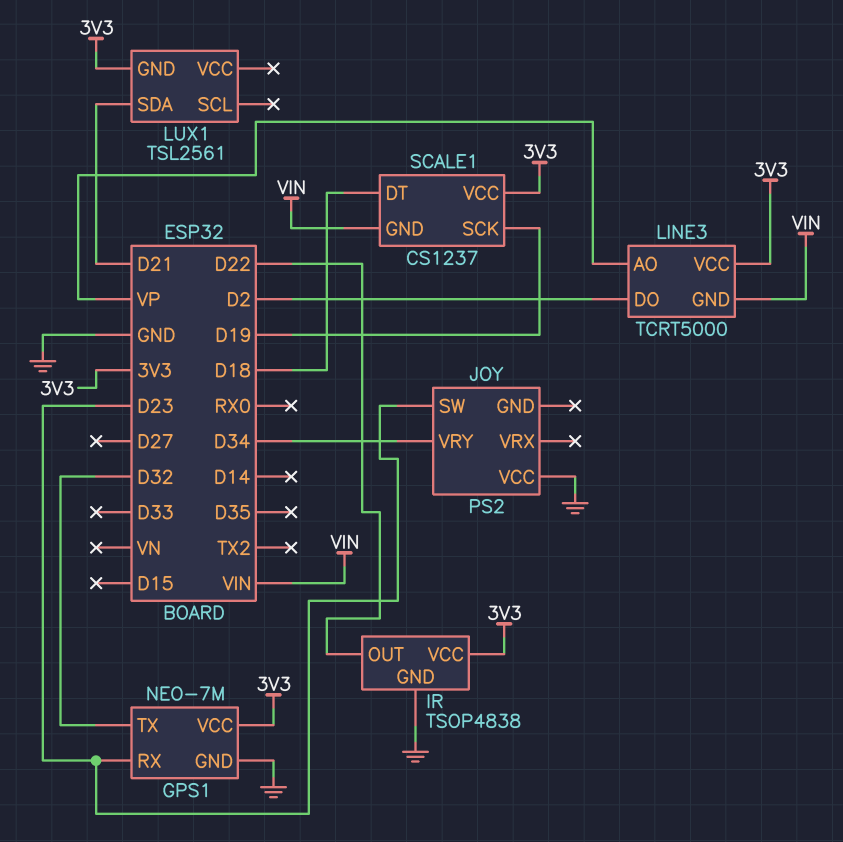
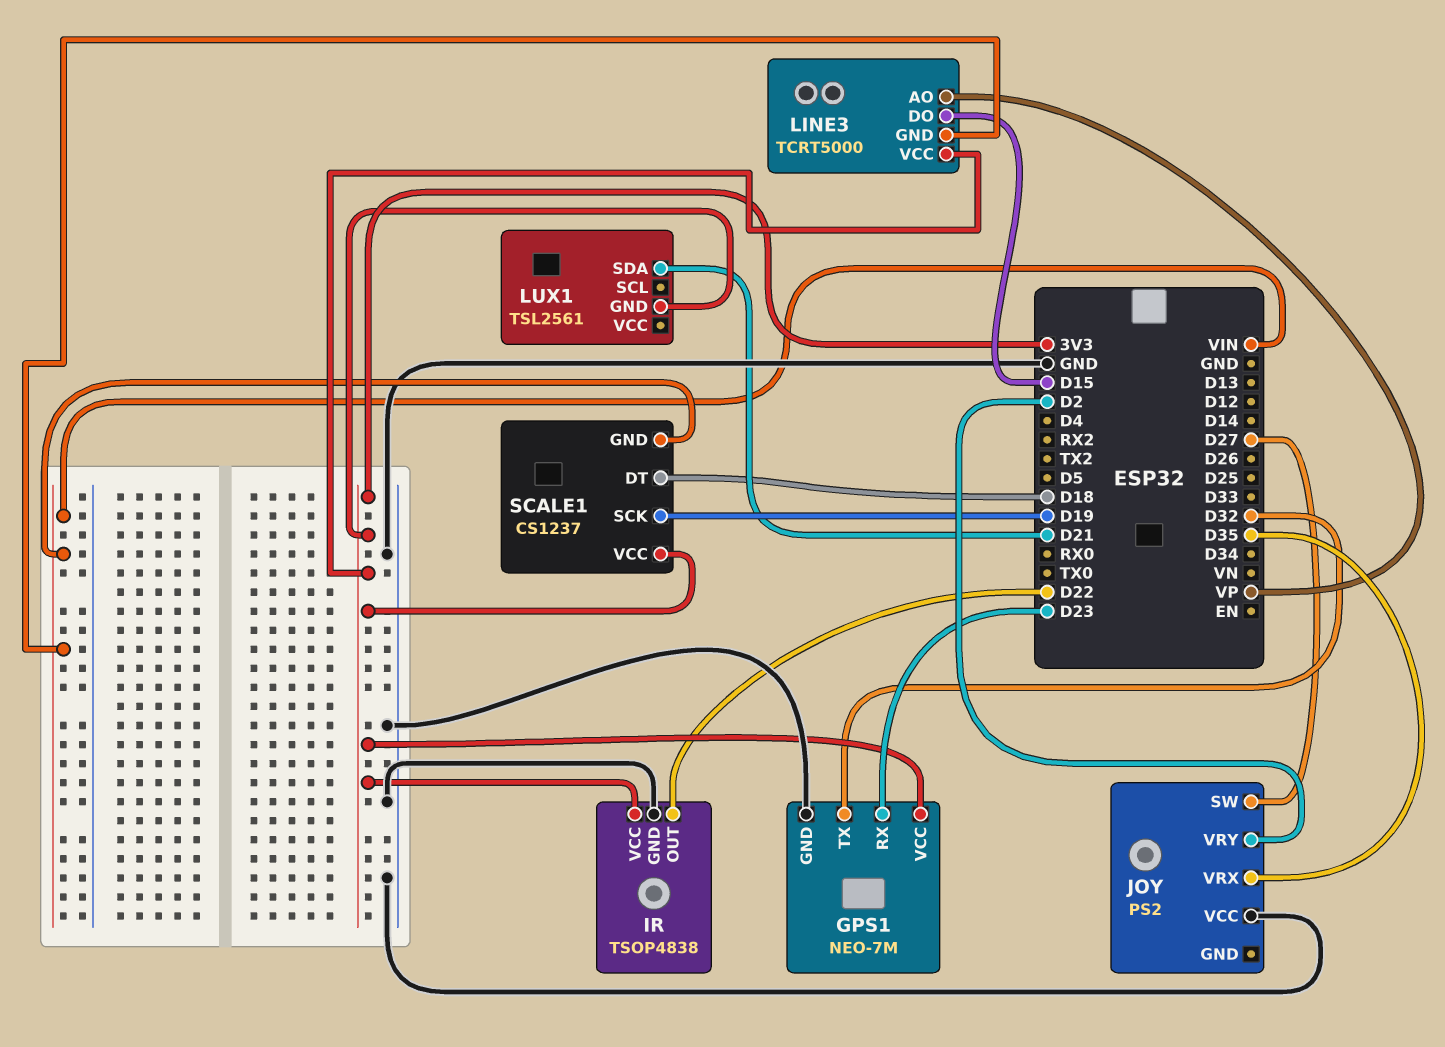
JOY pin SW: D23 -> D27
JOY pin VRX: none -> D35
JOY pin VRY: D34 -> D2
LINE3 pin DO: D2 -> D15

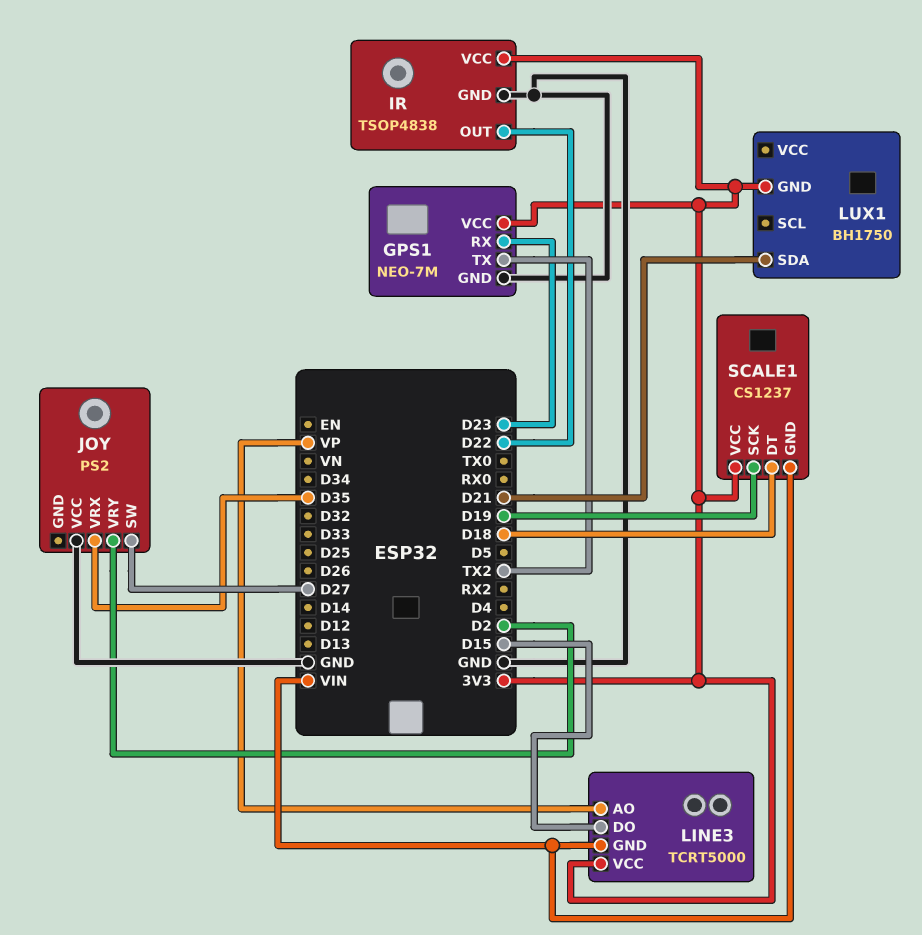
GPS1 pin TX: D32 -> TX2
LUX1: TSL2561 -> BH1750

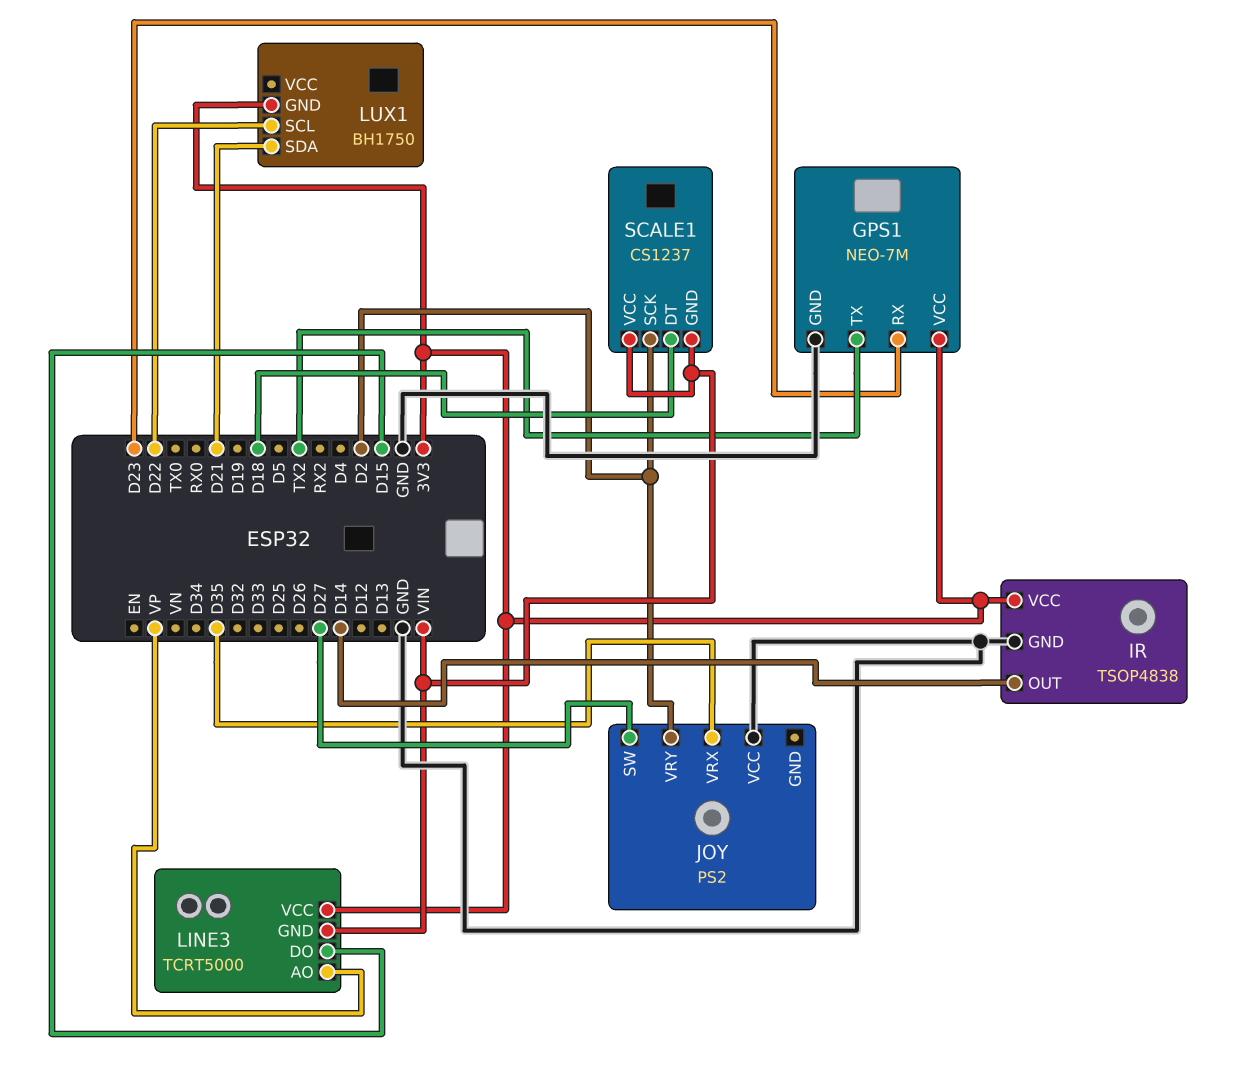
IR pin OUT: D22 -> D14
LUX1 pin SCL: none -> D22
SCALE1 pin SCK: D19 -> D2
SCALE1 pin VCC: 3V3 -> VIN

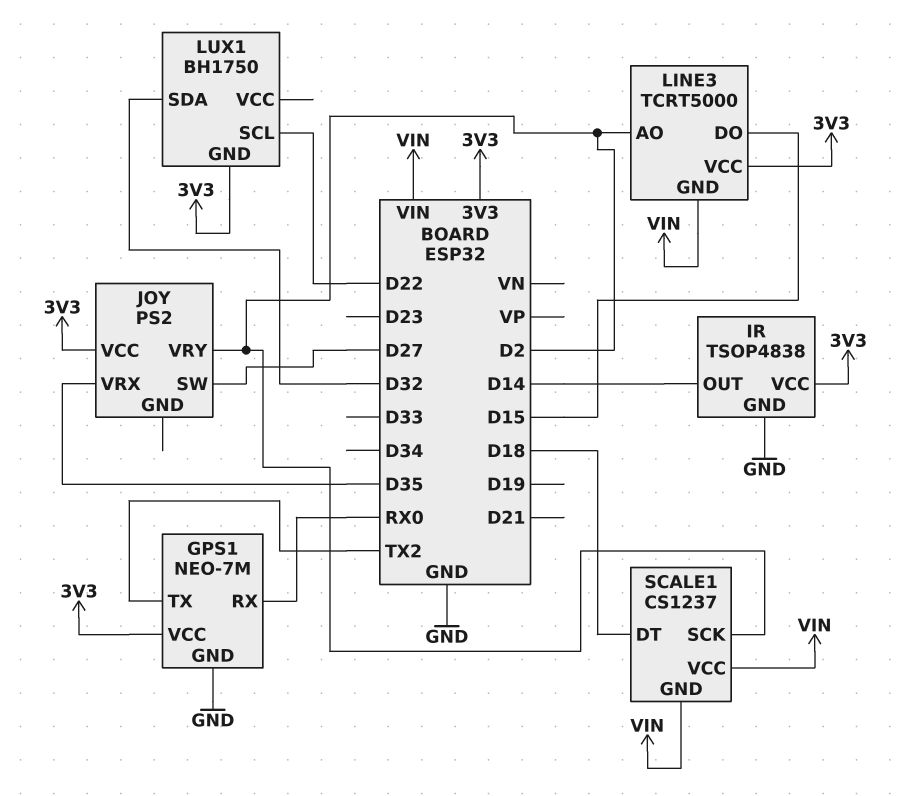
GPS1 pin RX: D23 -> RX0
JOY pin VCC: GND -> 3V3
LINE3 pin AO: VP -> D2
LUX1 pin SDA: D21 -> D32

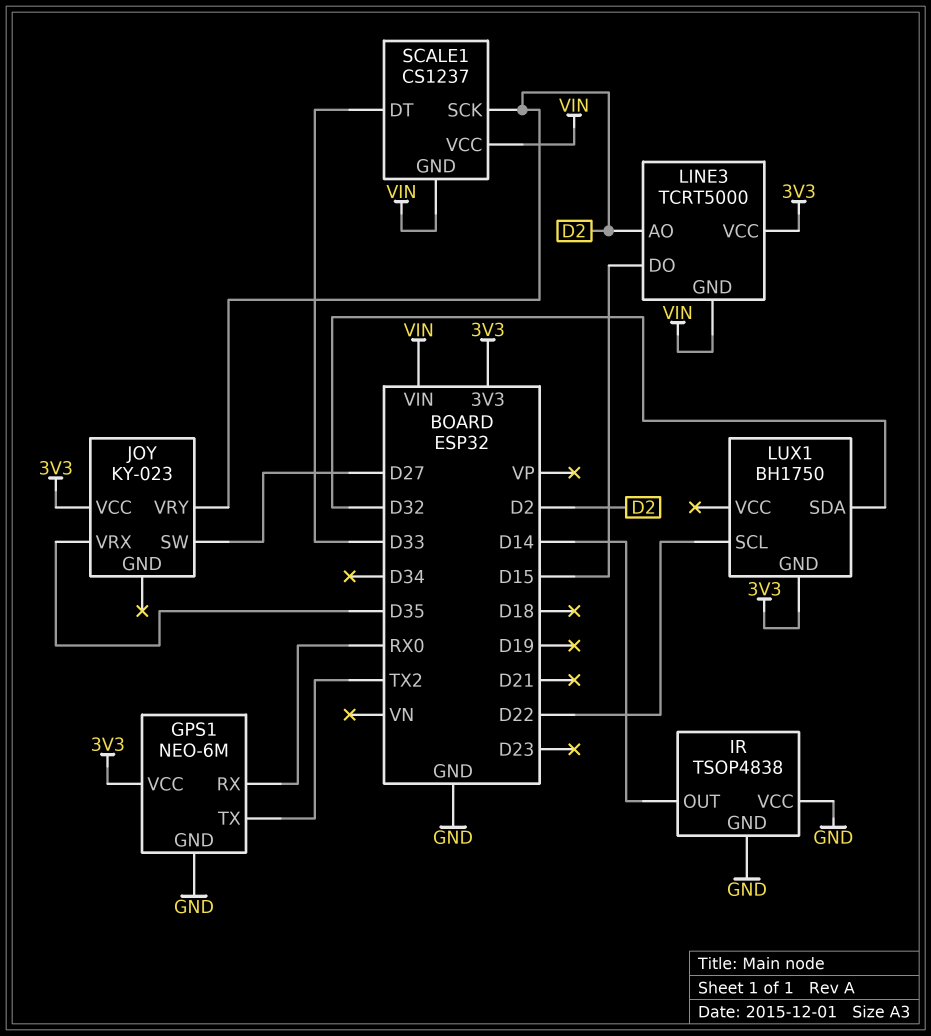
GPS1: NEO-7M -> NEO-6M
IR pin VCC: 3V3 -> GND
JOY: PS2 -> KY-023
SCALE1 pin DT: D18 -> D33

